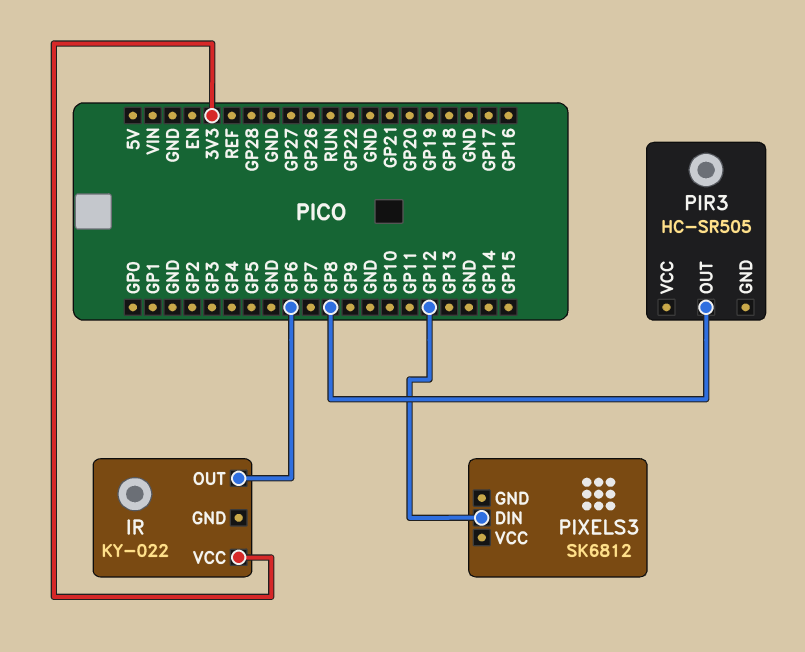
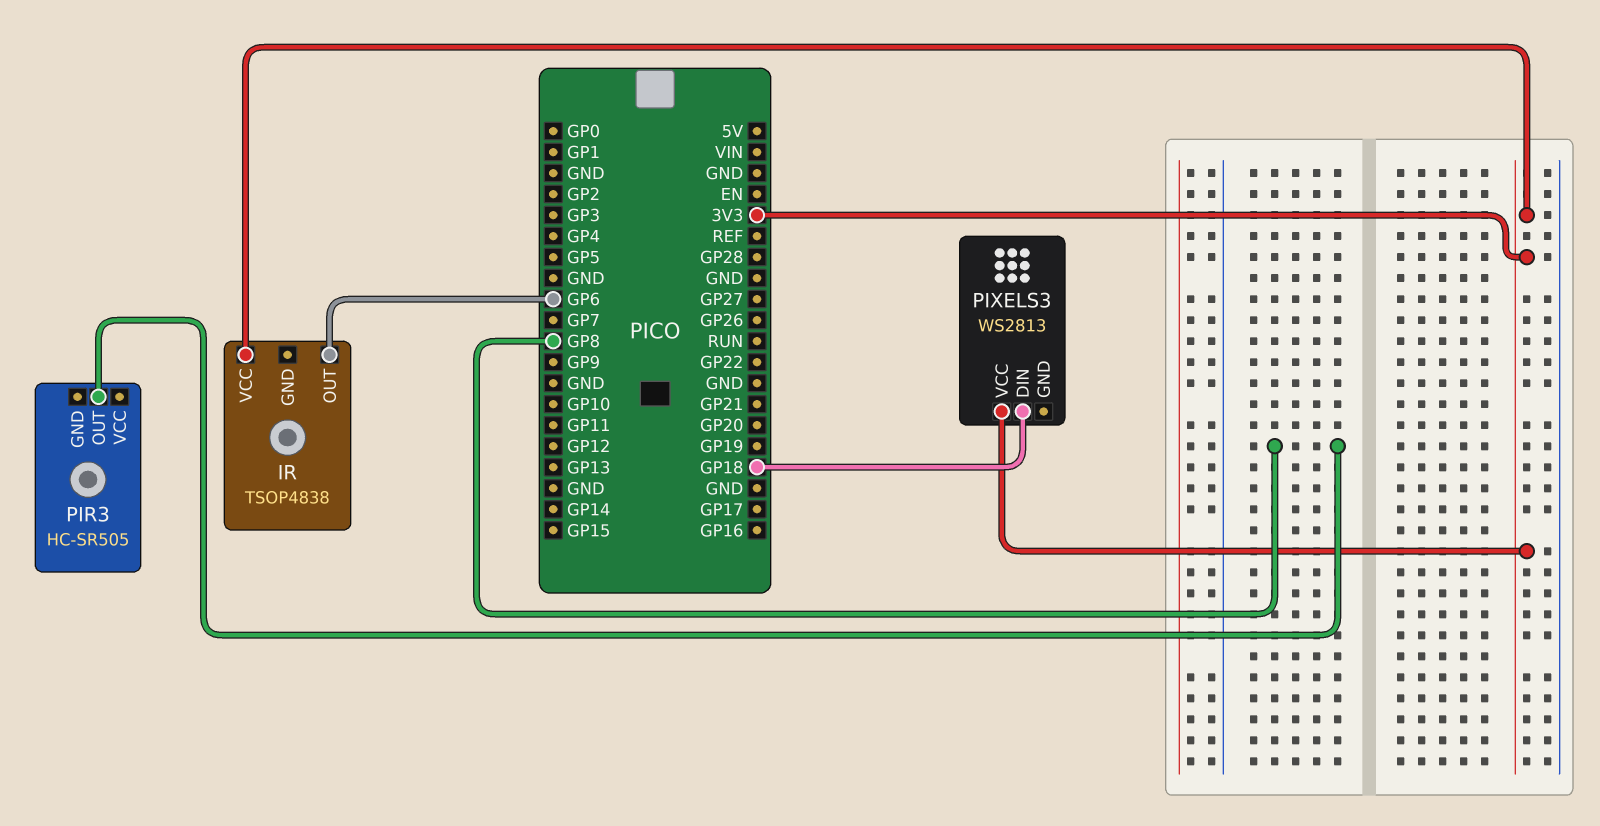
IR: KY-022 -> TSOP4838
PIXELS3: SK6812 -> WS2813
PIXELS3 pin DIN: GP12 -> GP18
PIXELS3 pin VCC: none -> 3V3

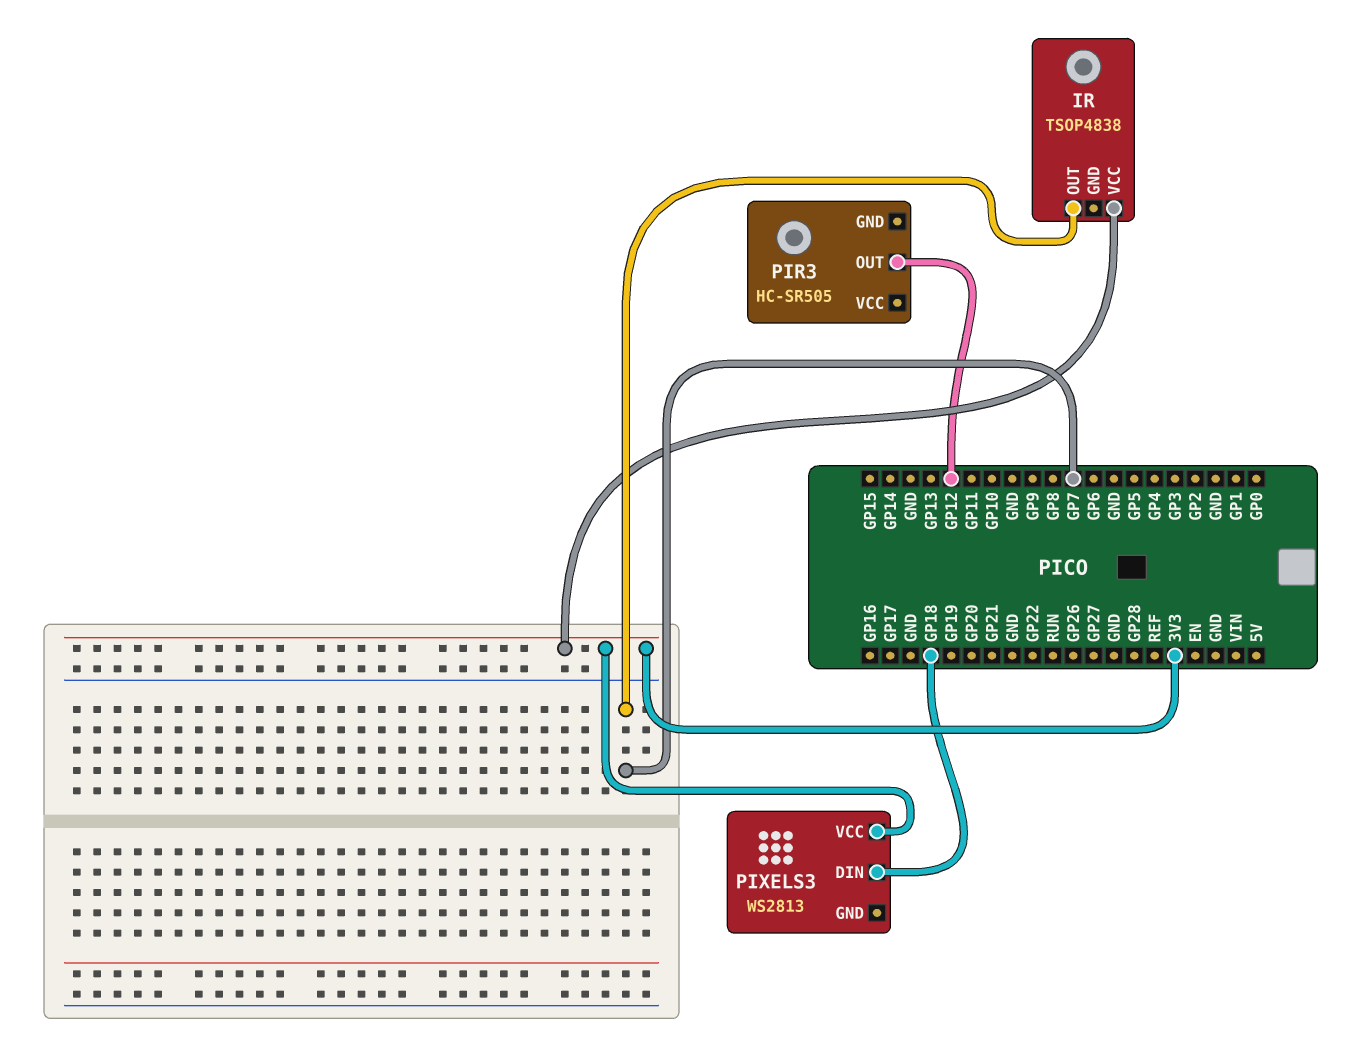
IR pin OUT: GP6 -> GP7
PIR3 pin OUT: GP8 -> GP12

